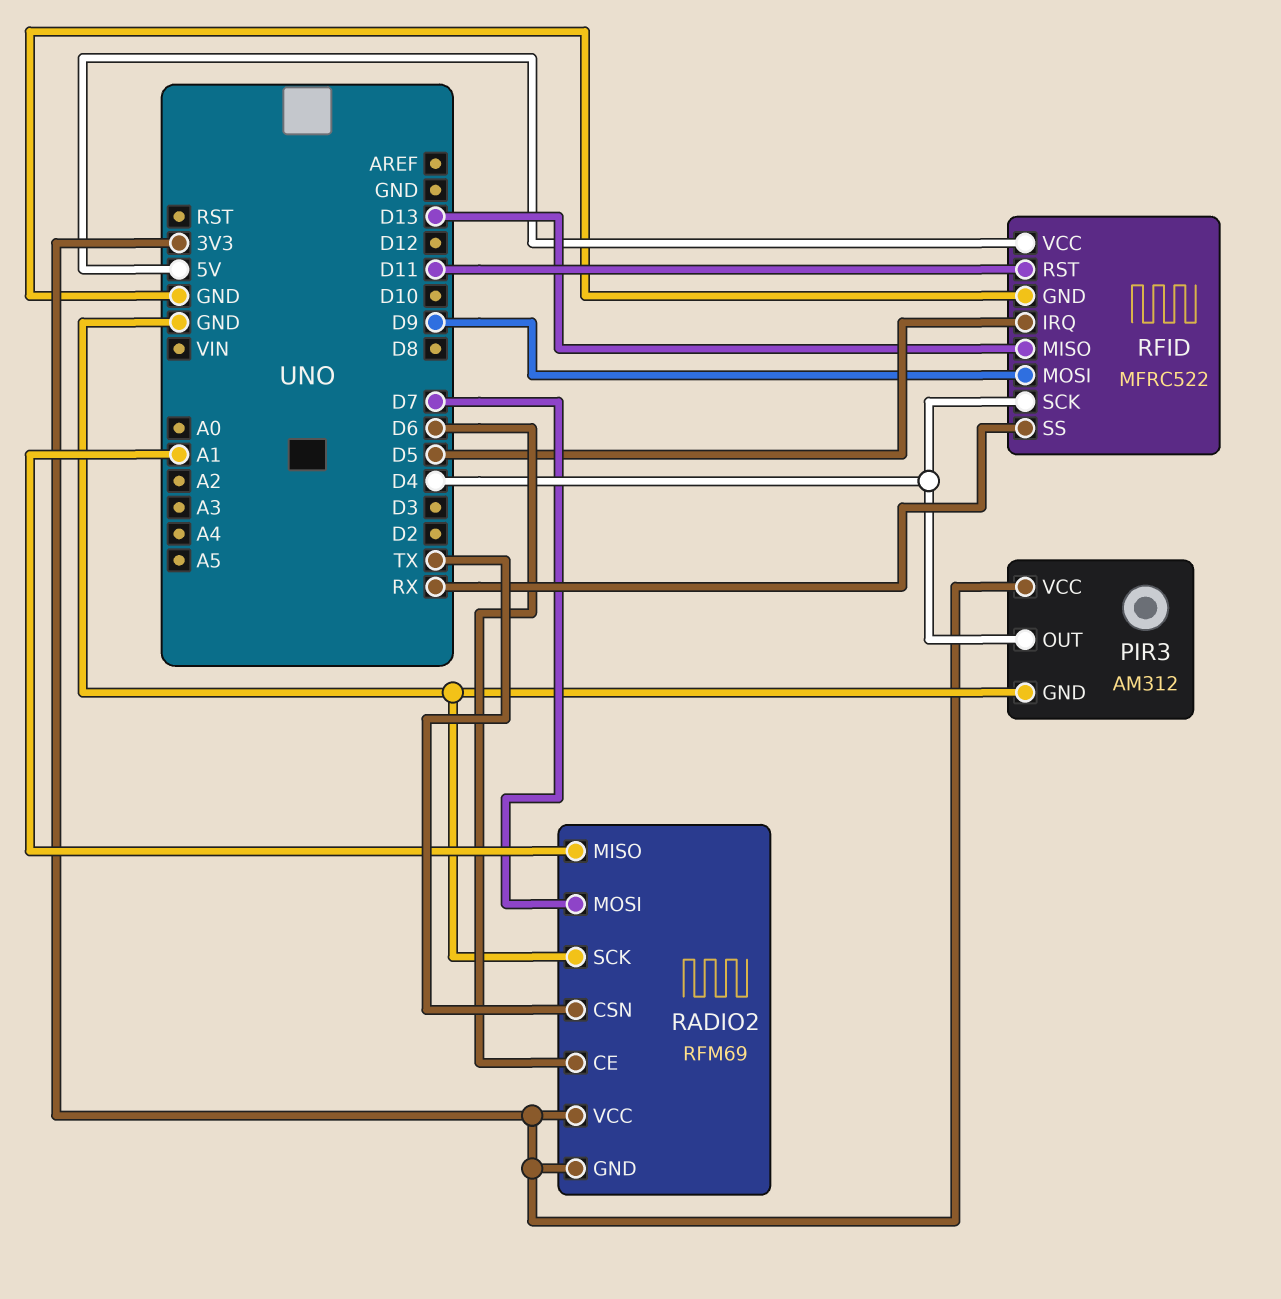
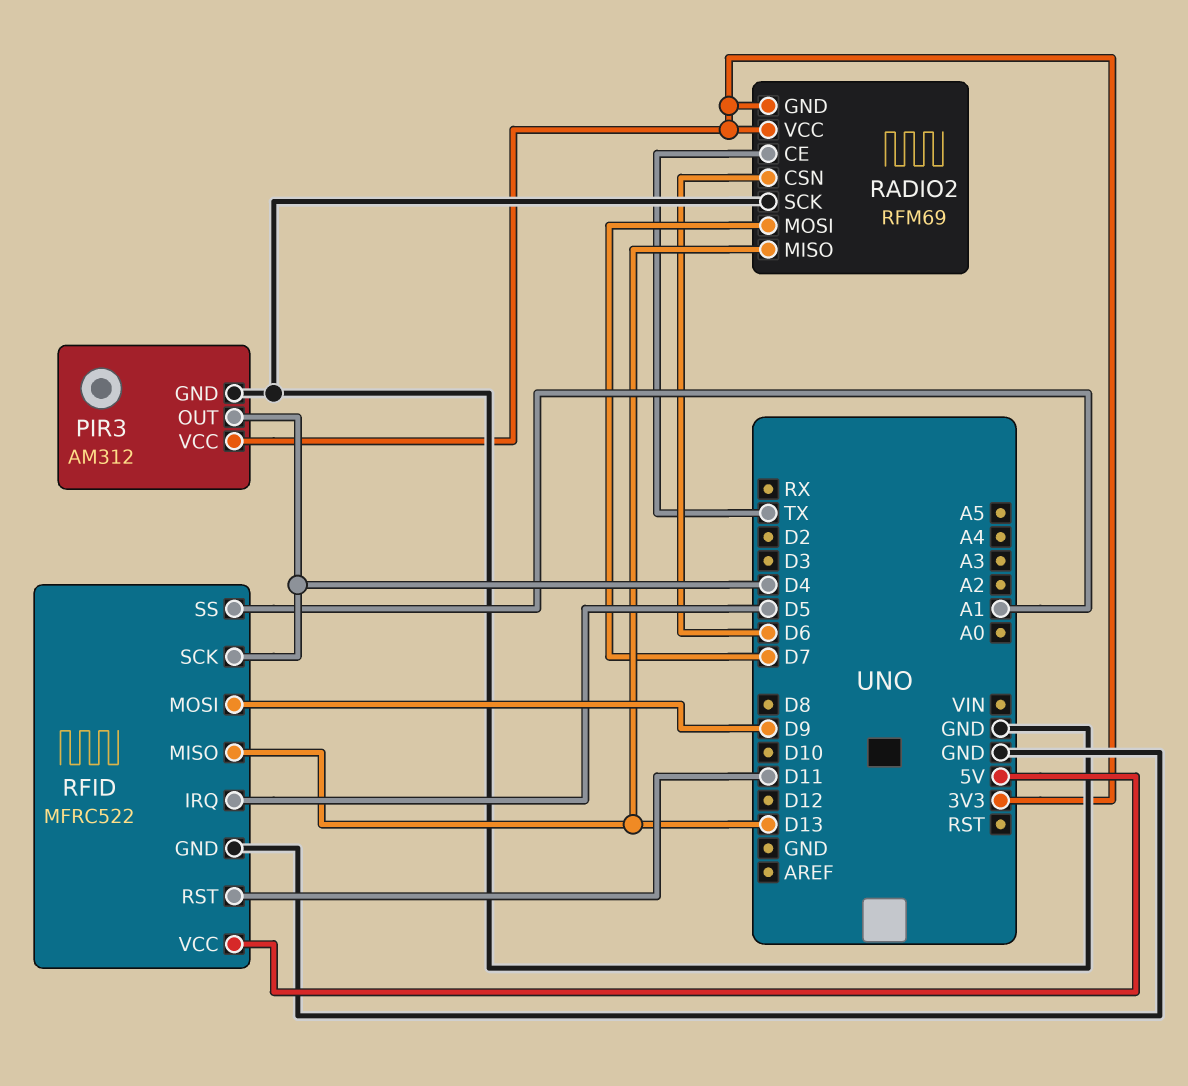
RADIO2 pin CE: D6 -> TX
RADIO2 pin CSN: TX -> D6
RADIO2 pin MISO: A1 -> D13
RFID pin SS: RX -> A1

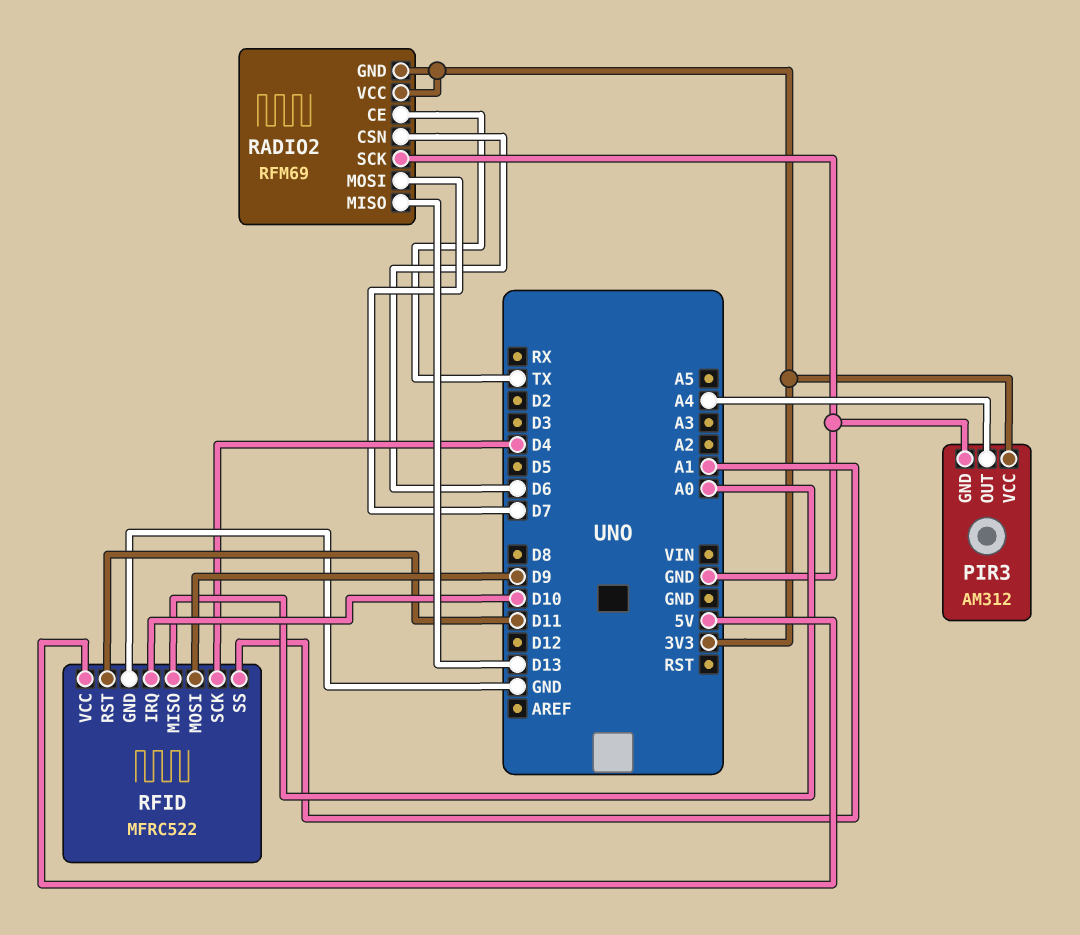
PIR3 pin OUT: D4 -> A4
RFID pin IRQ: D5 -> D10
RFID pin MISO: D13 -> A0

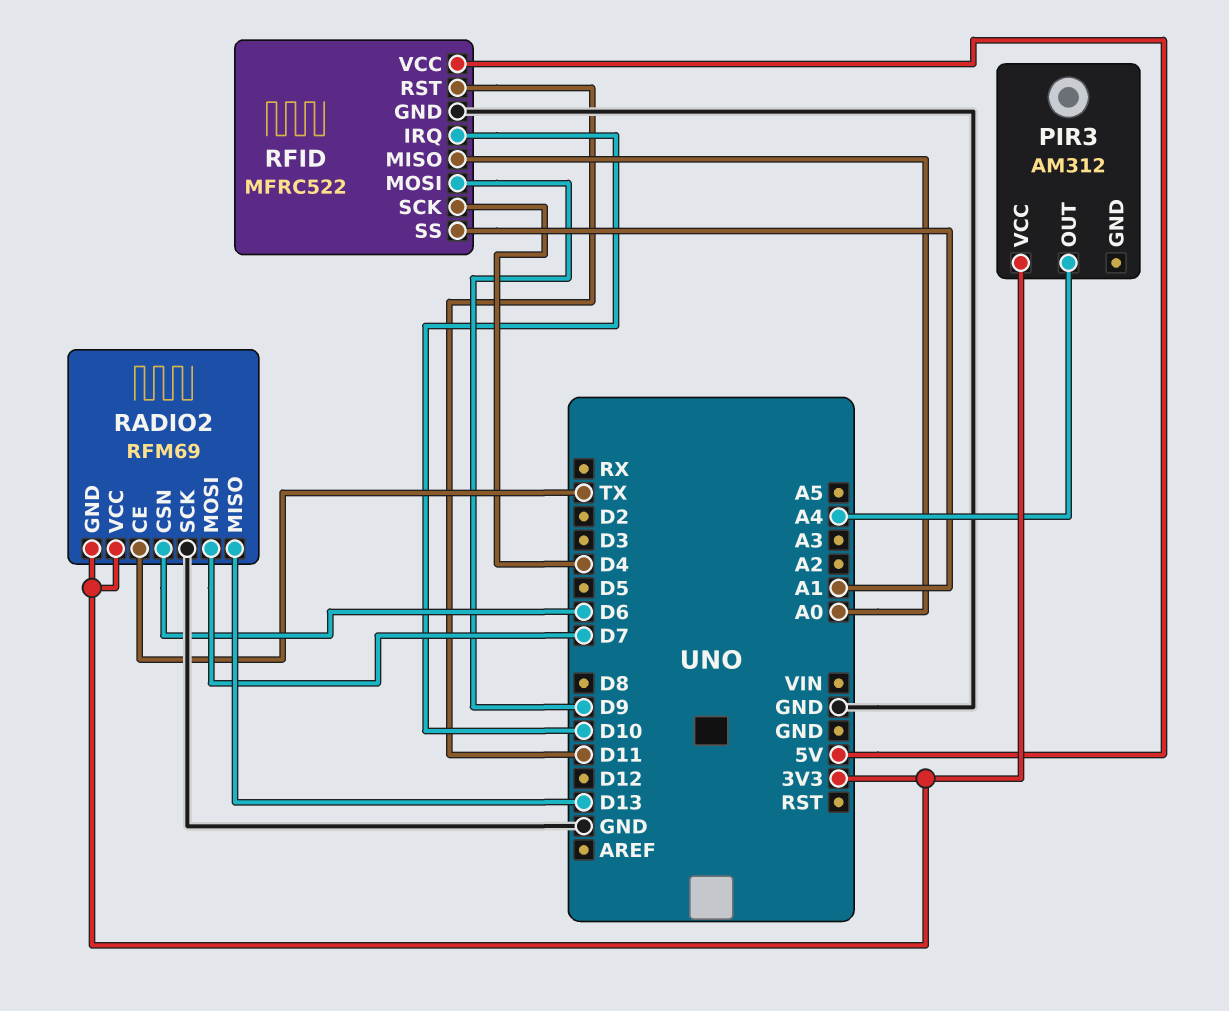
PIR3 pin GND: GND -> none

